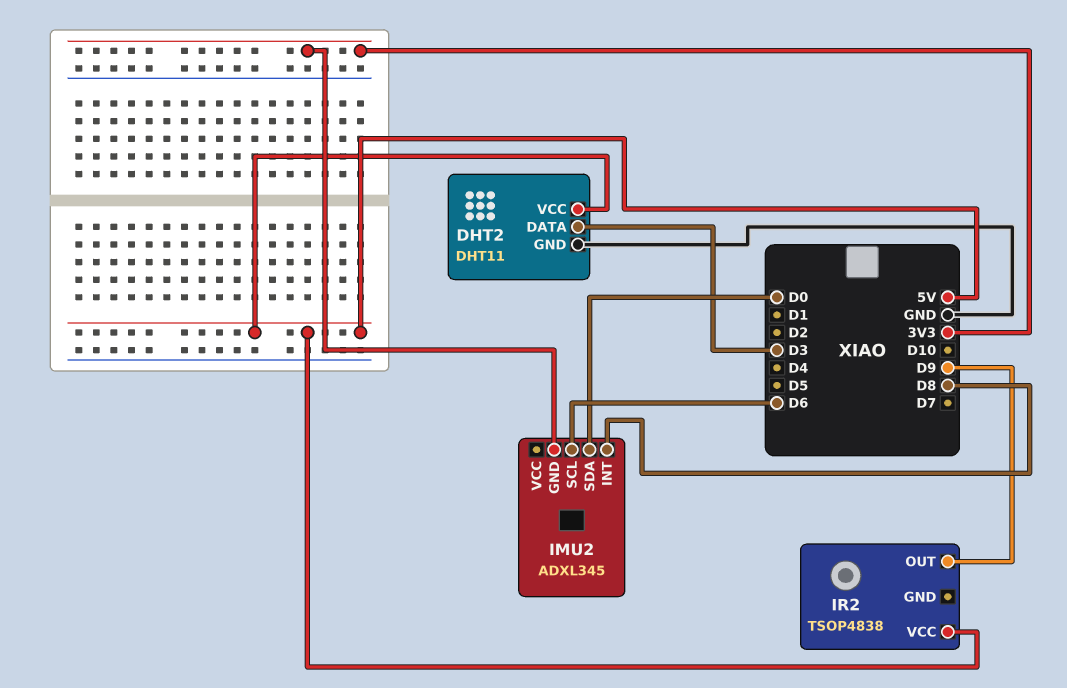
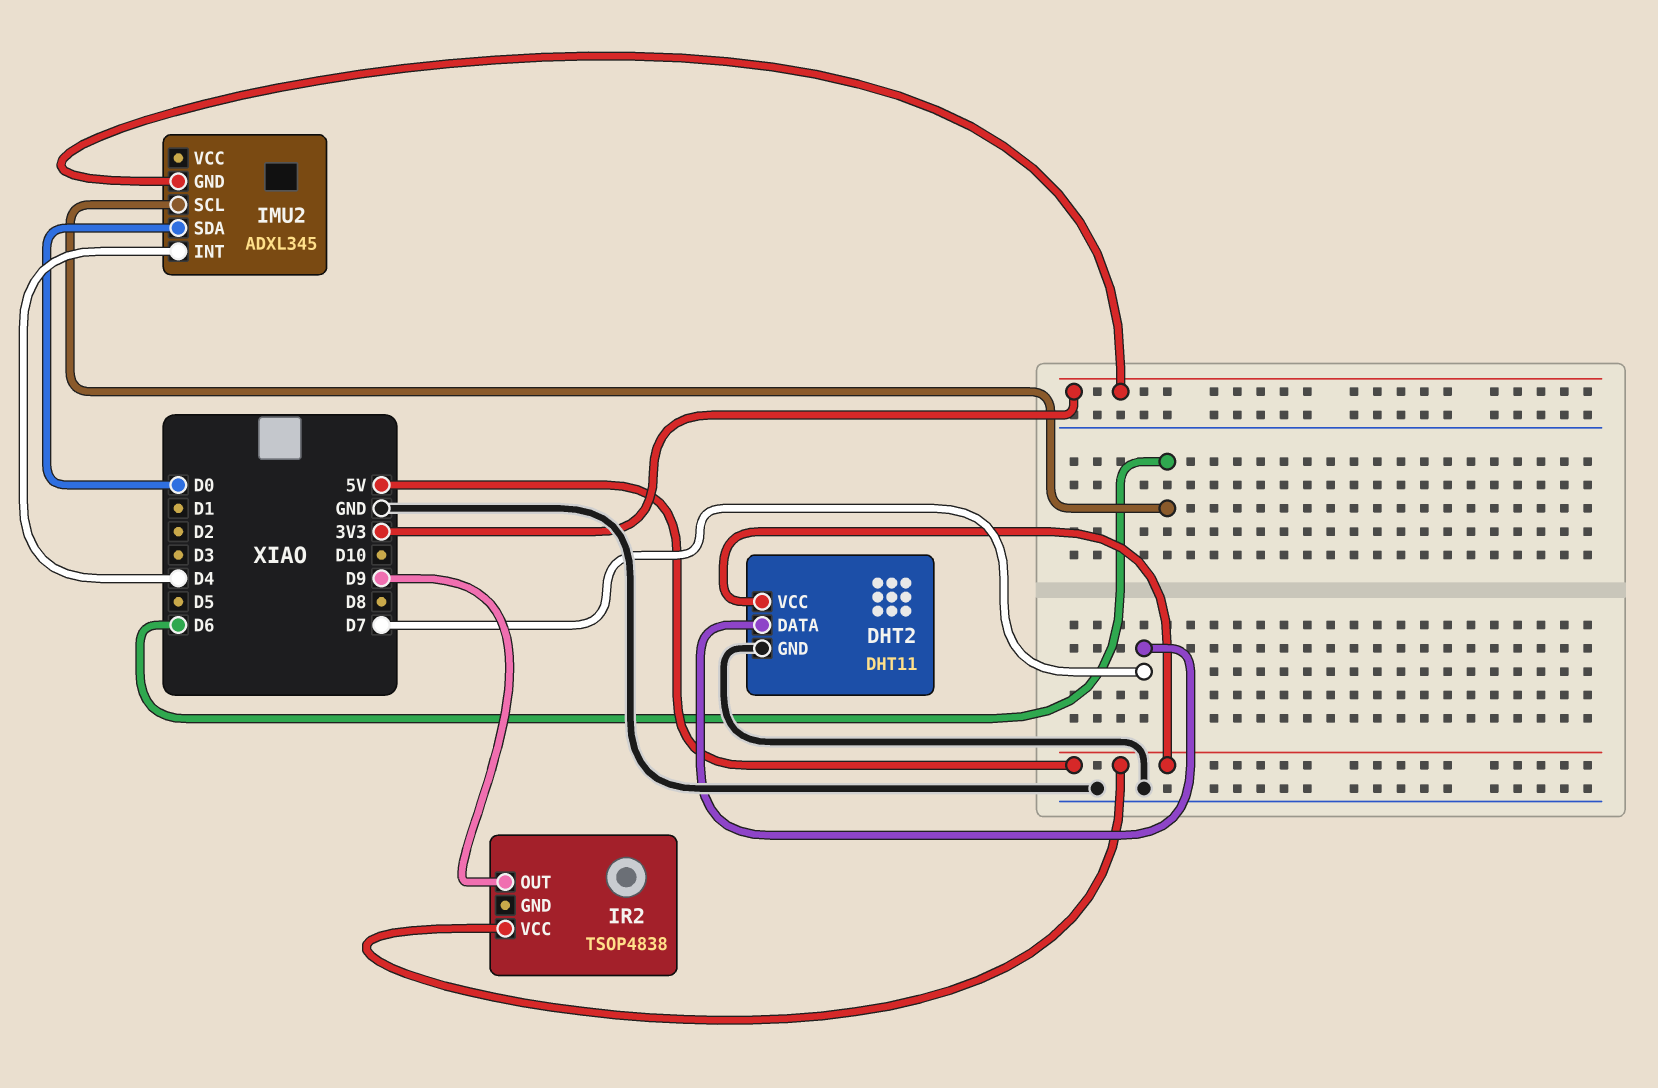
DHT2 pin DATA: D3 -> D7
IMU2 pin INT: D8 -> D4

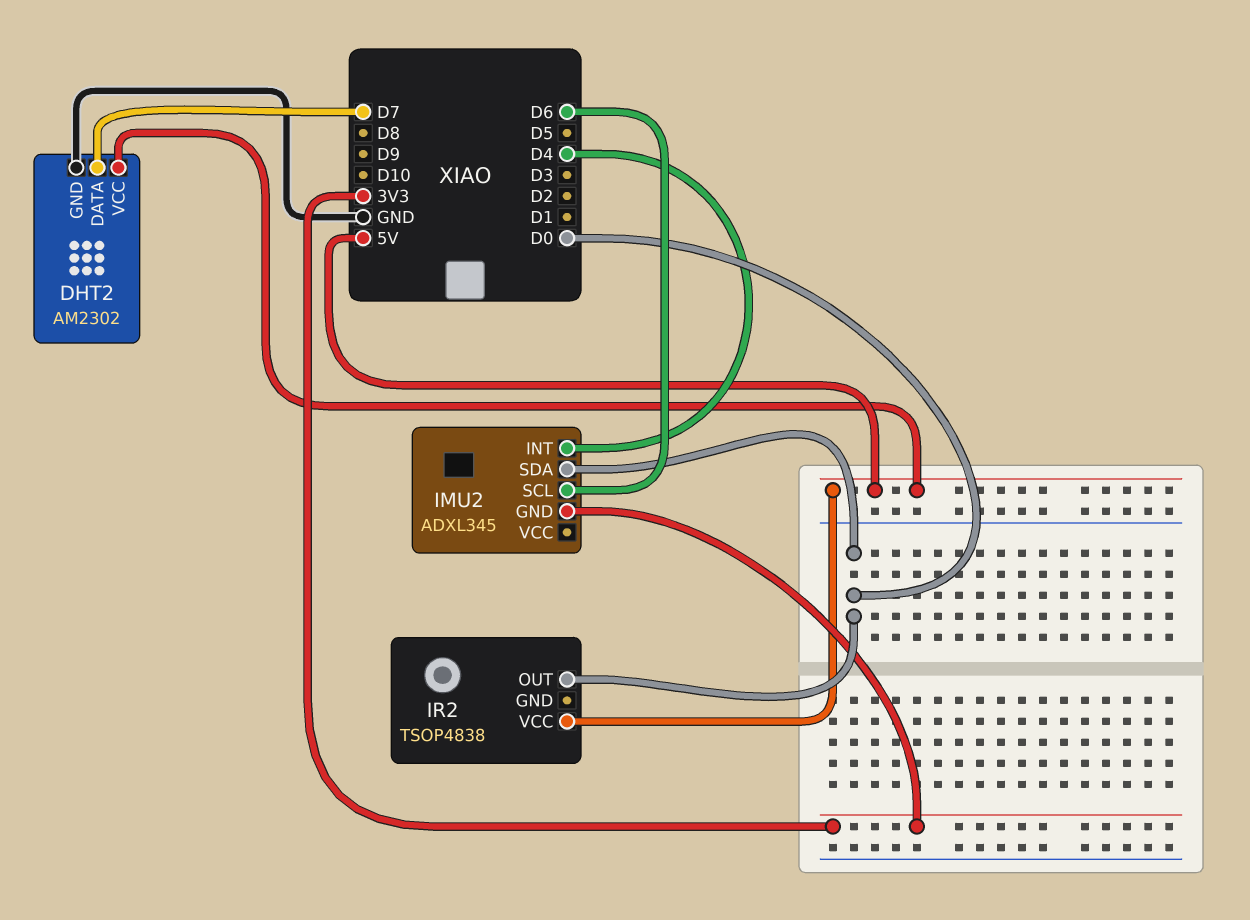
DHT2: DHT11 -> AM2302
IR2 pin OUT: D9 -> D0

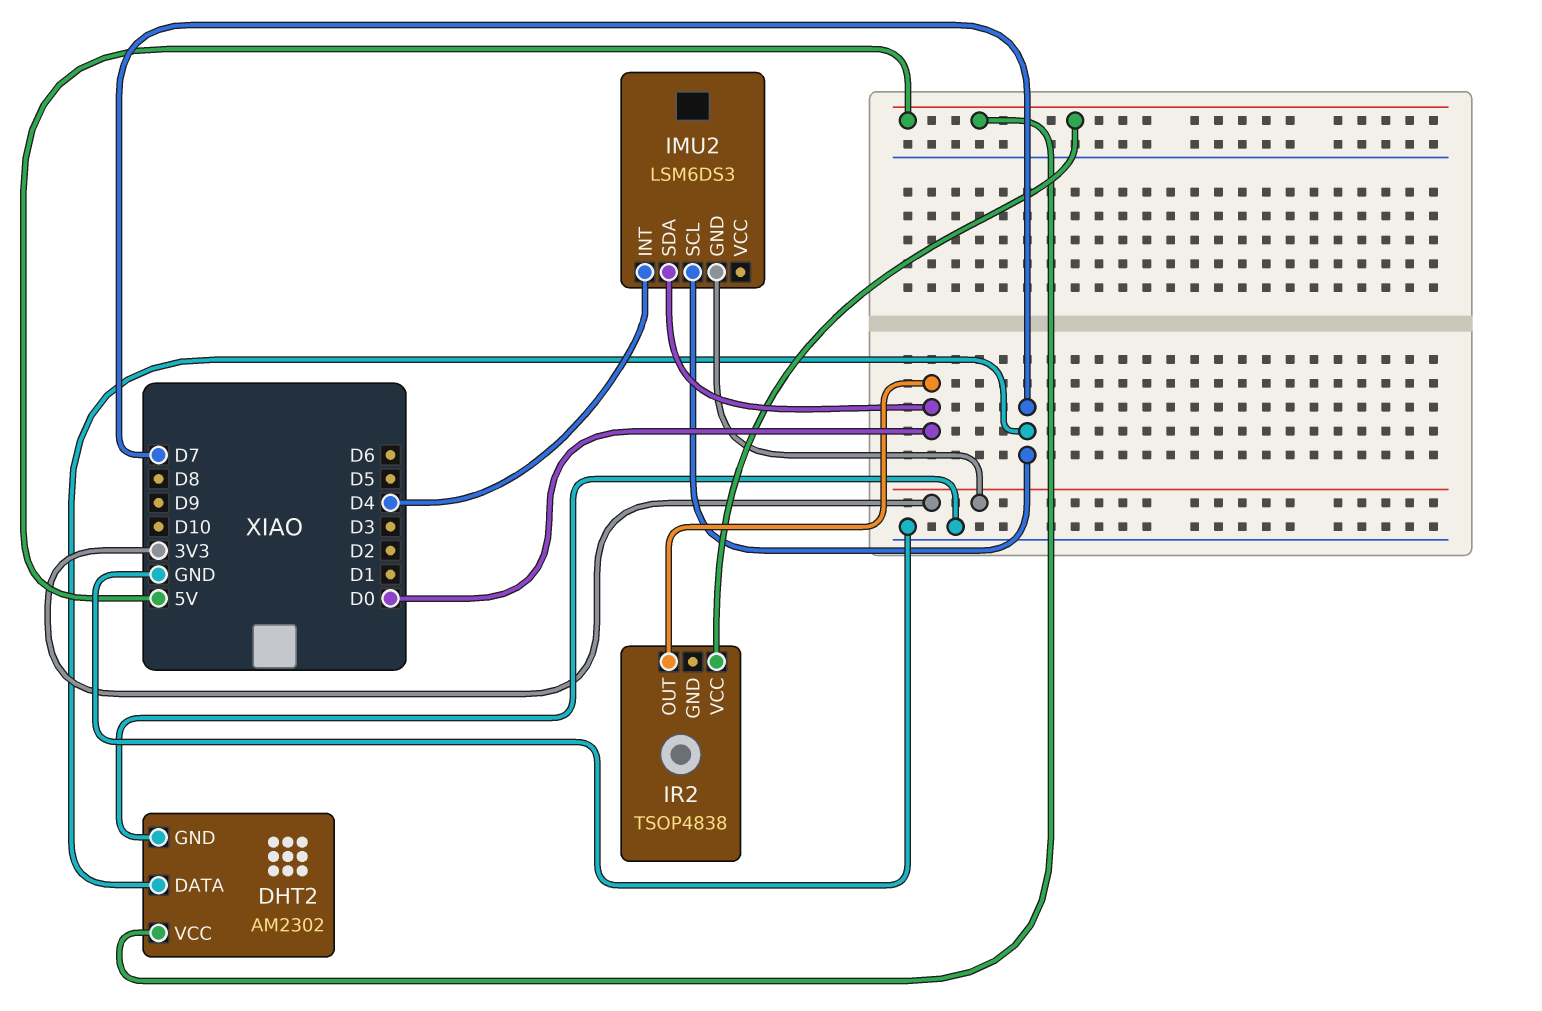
IMU2: ADXL345 -> LSM6DS3
IMU2 pin SCL: D6 -> D7

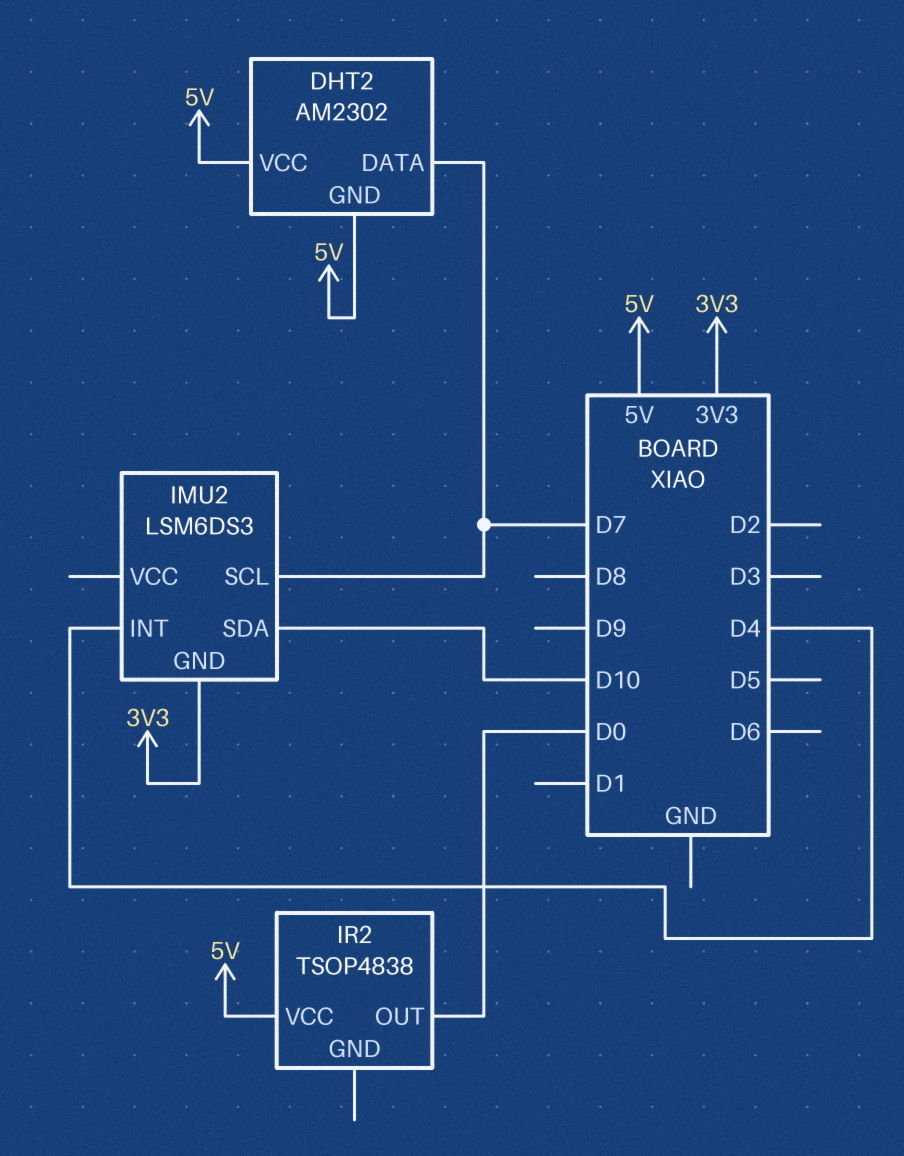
DHT2 pin GND: GND -> 5V
IMU2 pin SDA: D0 -> D10

